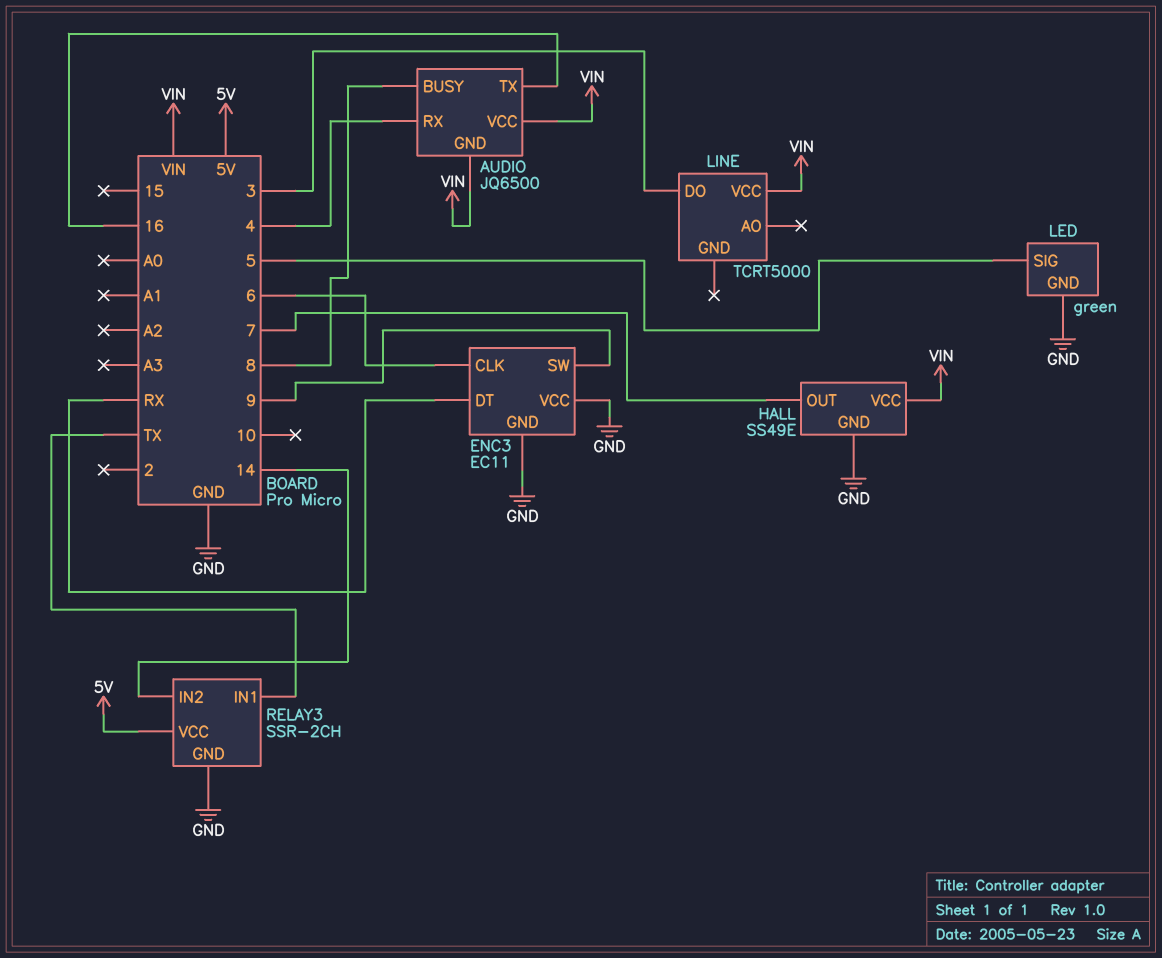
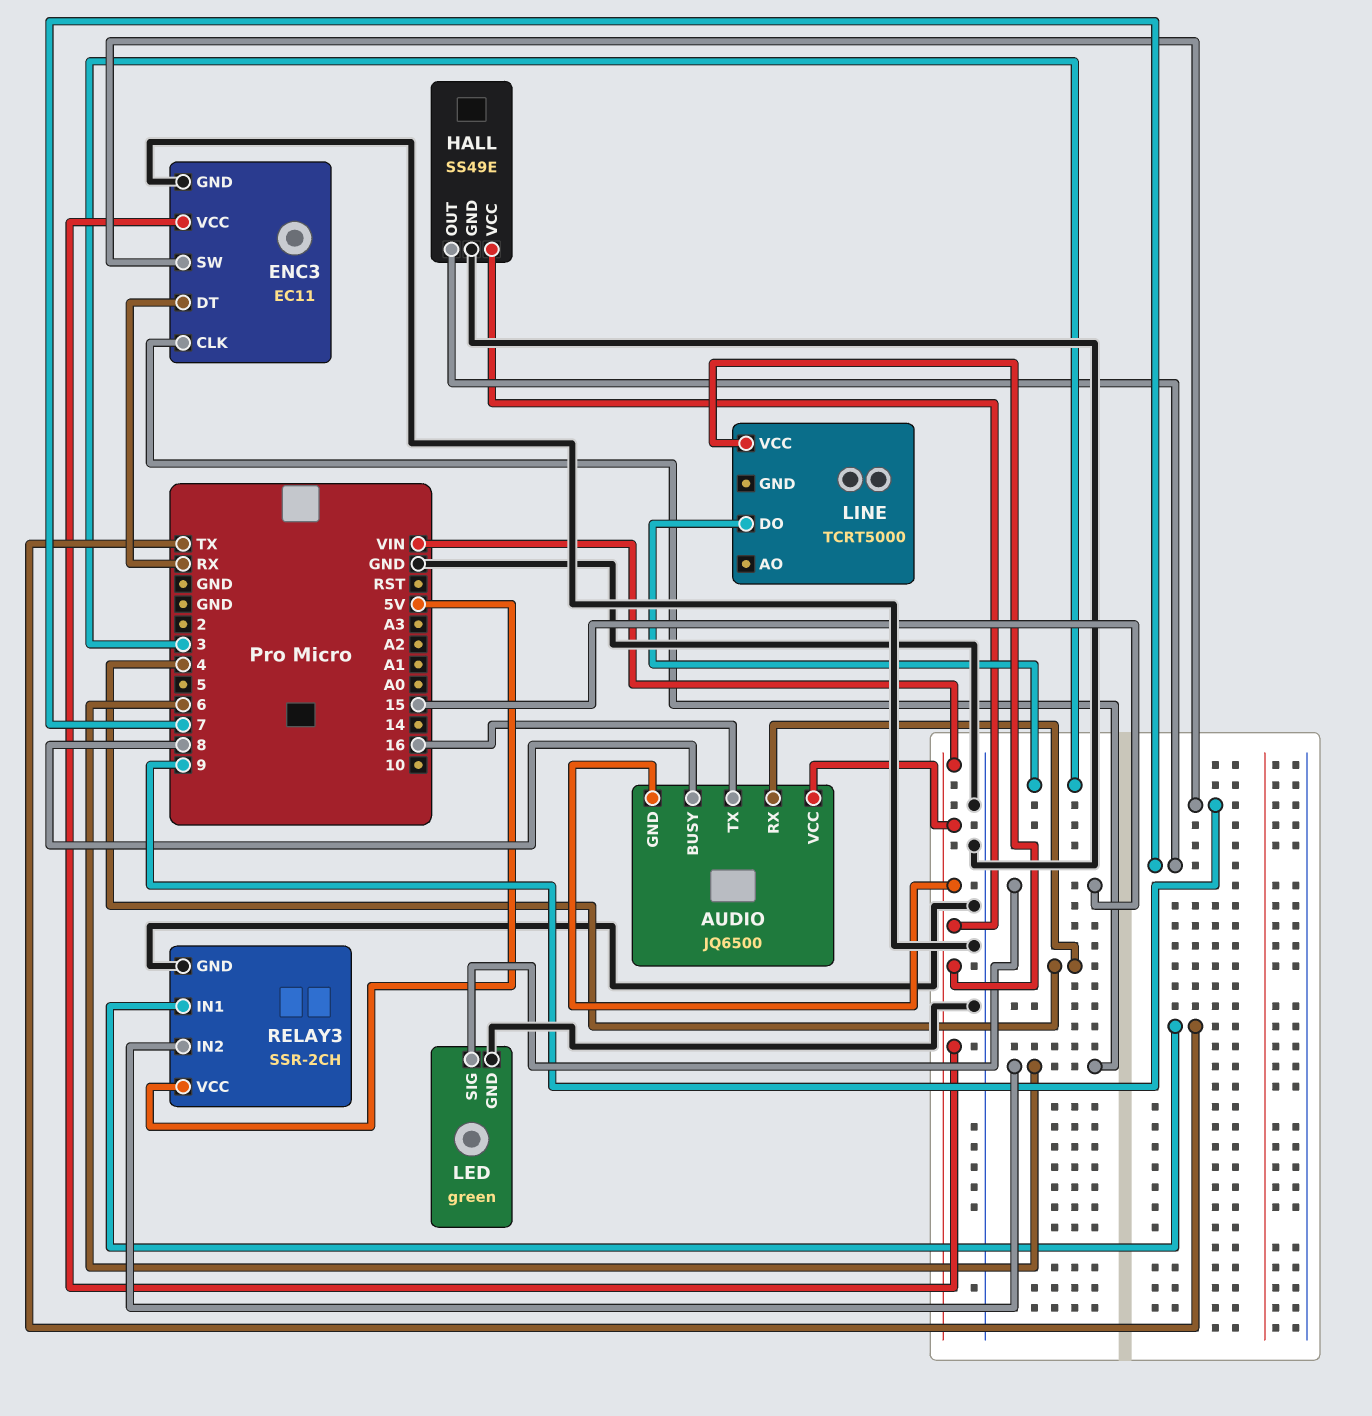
ENC3 pin VCC: GND -> VIN
LED pin SIG: 5 -> 15
RELAY3 pin IN2: 14 -> 6

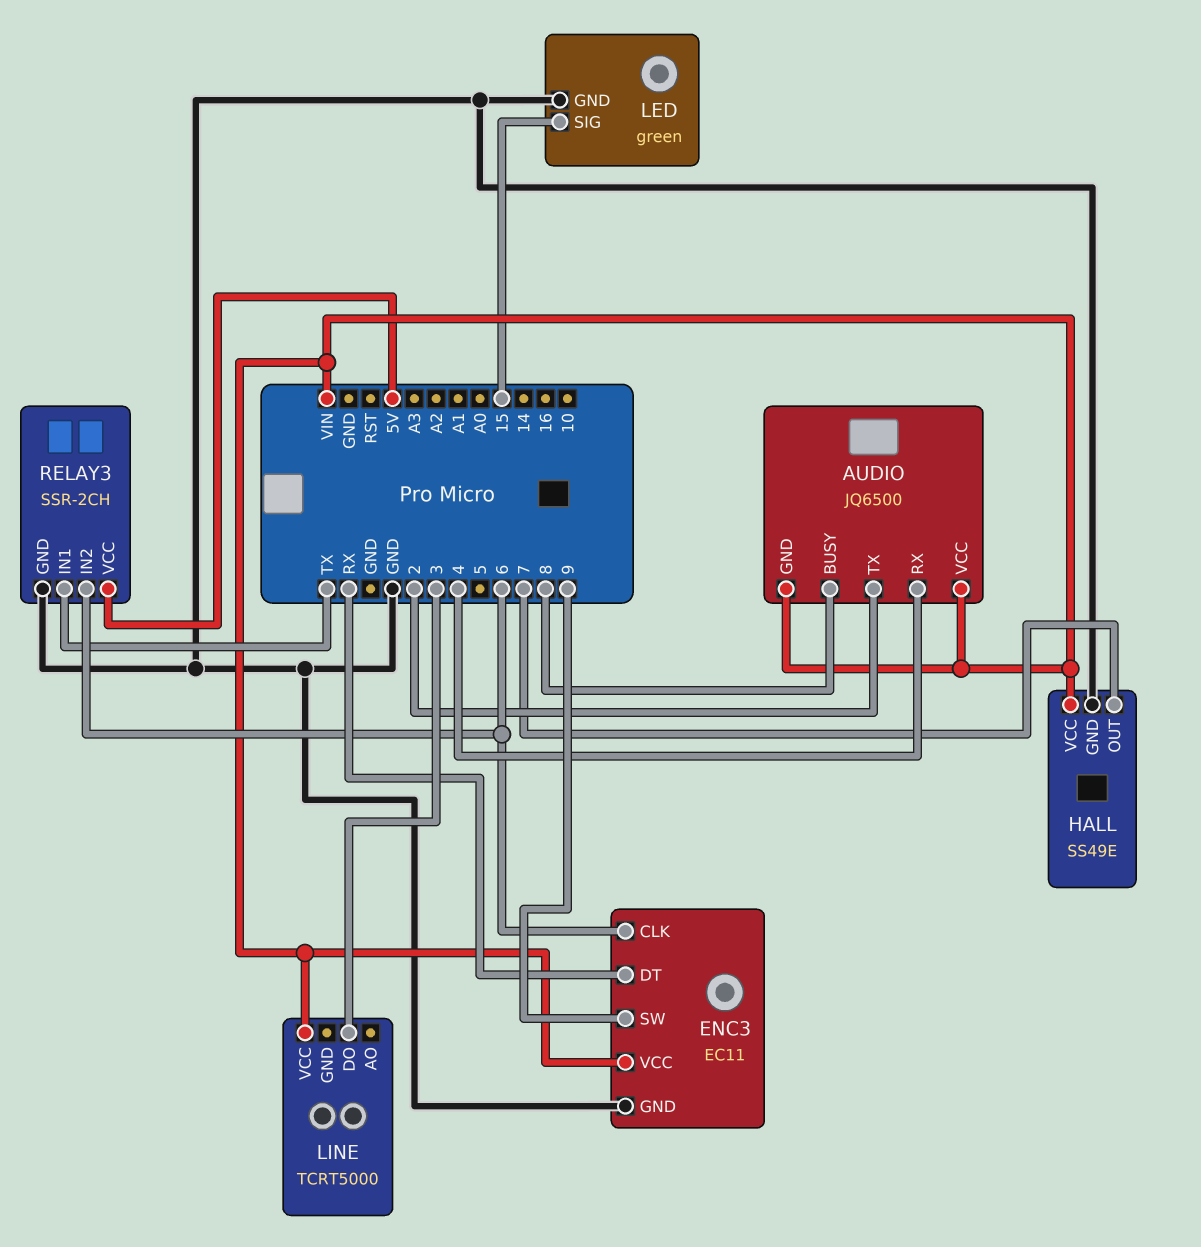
AUDIO pin TX: 16 -> 2

